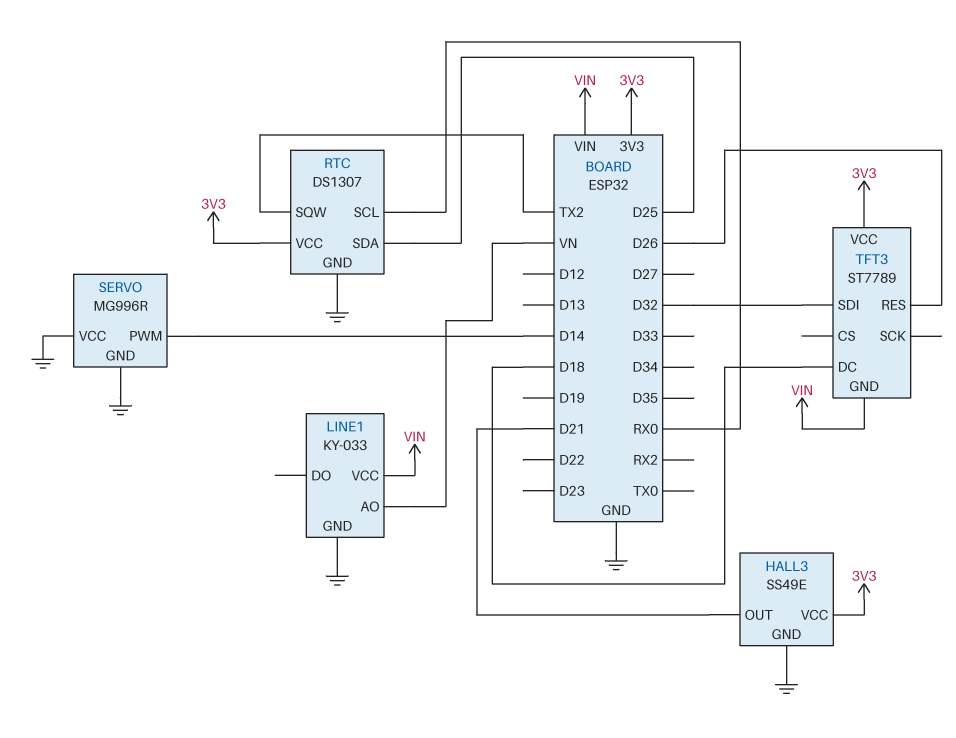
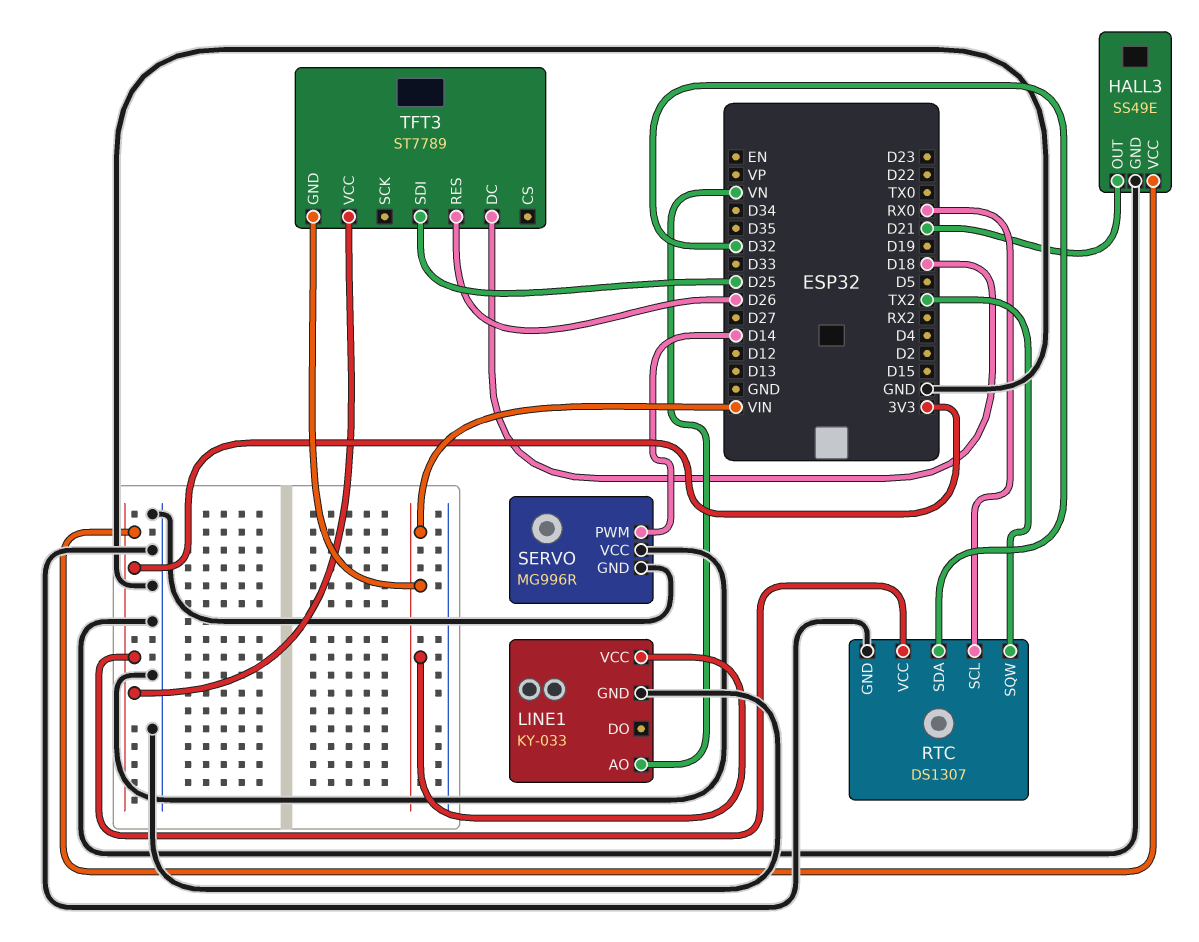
RTC pin SDA: D25 -> D32
TFT3 pin SDI: D32 -> D25

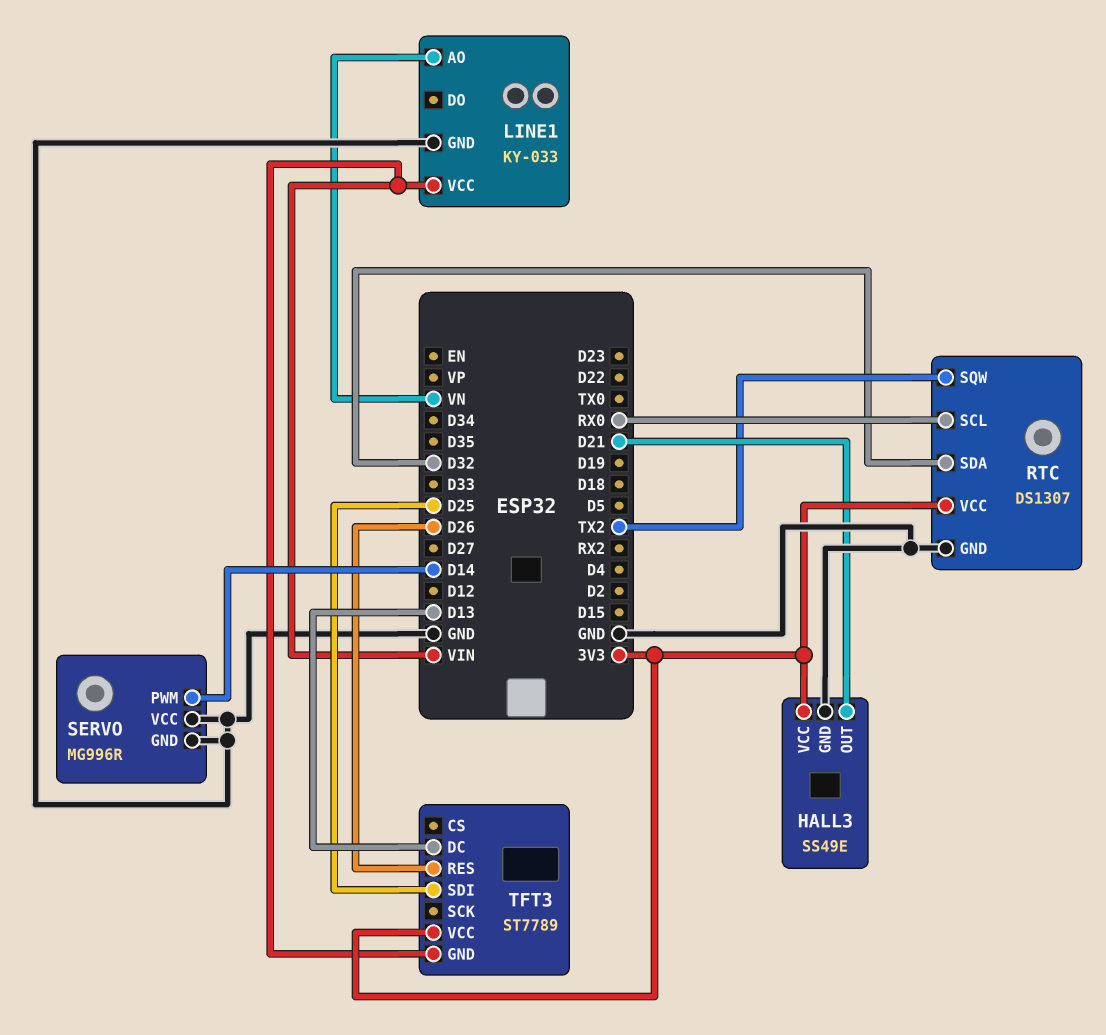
TFT3 pin DC: D18 -> D13

